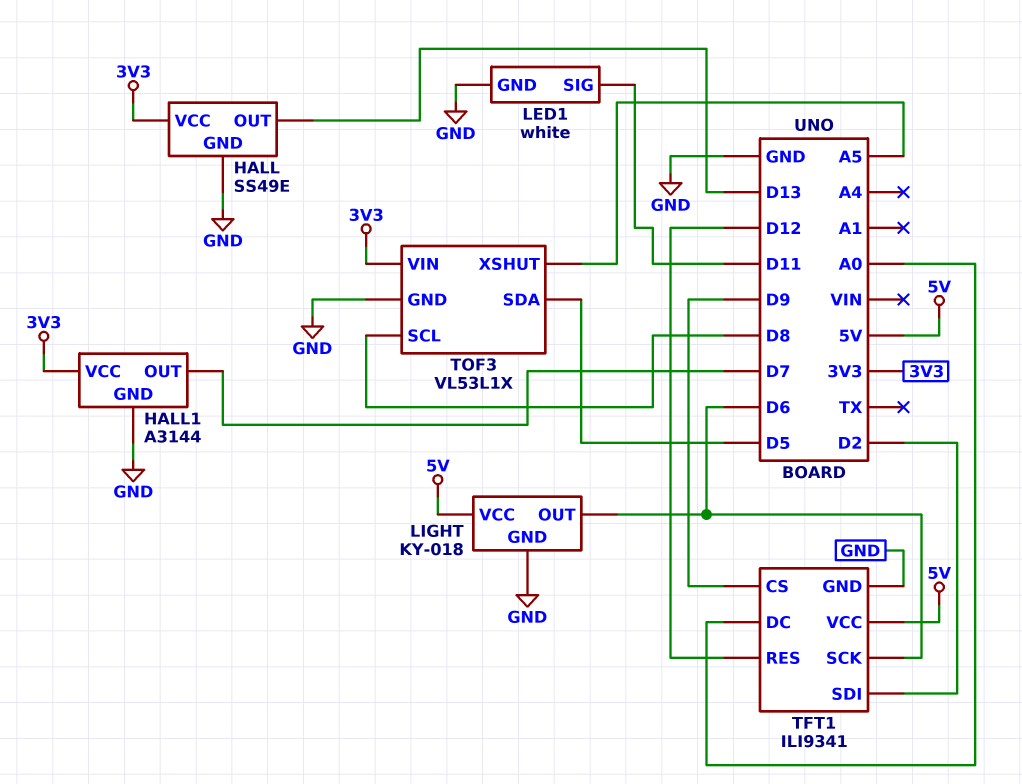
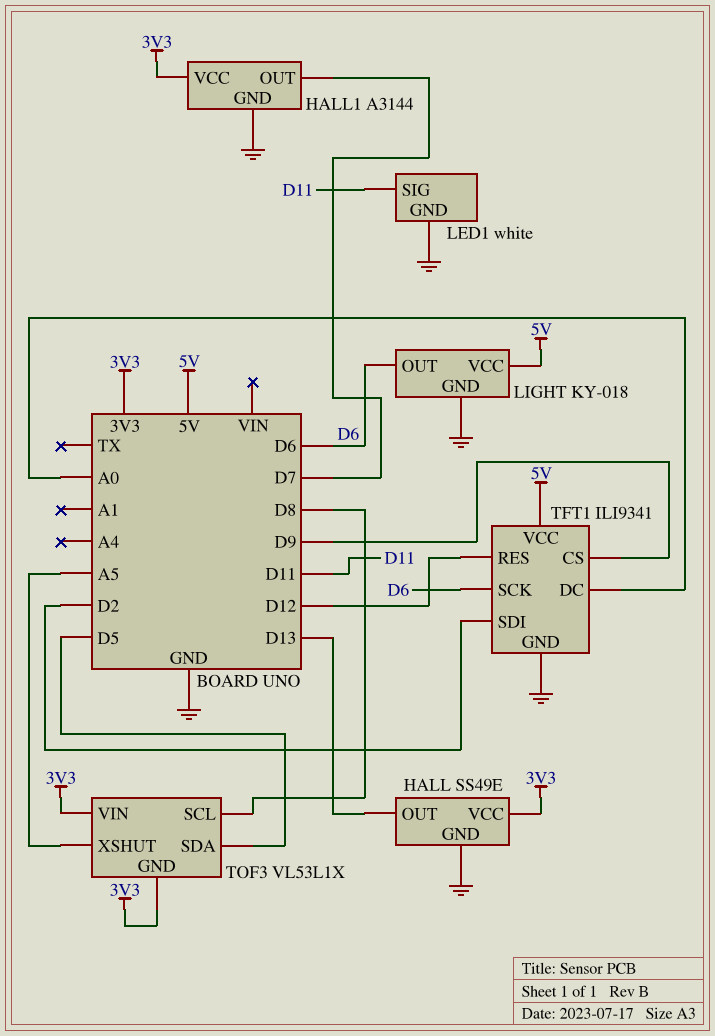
TOF3 pin GND: GND -> 3V3

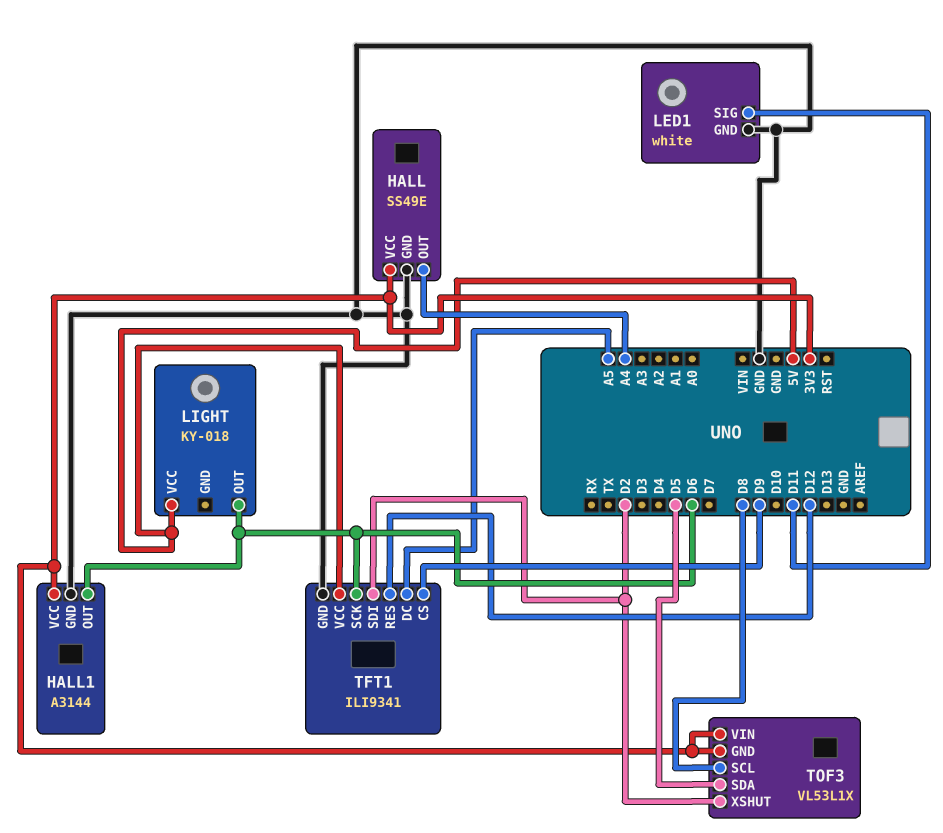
HALL pin OUT: D13 -> A4
HALL1 pin OUT: D7 -> D6
LIGHT pin GND: GND -> none
TFT1 pin DC: A0 -> A5
TOF3 pin XSHUT: A5 -> D2

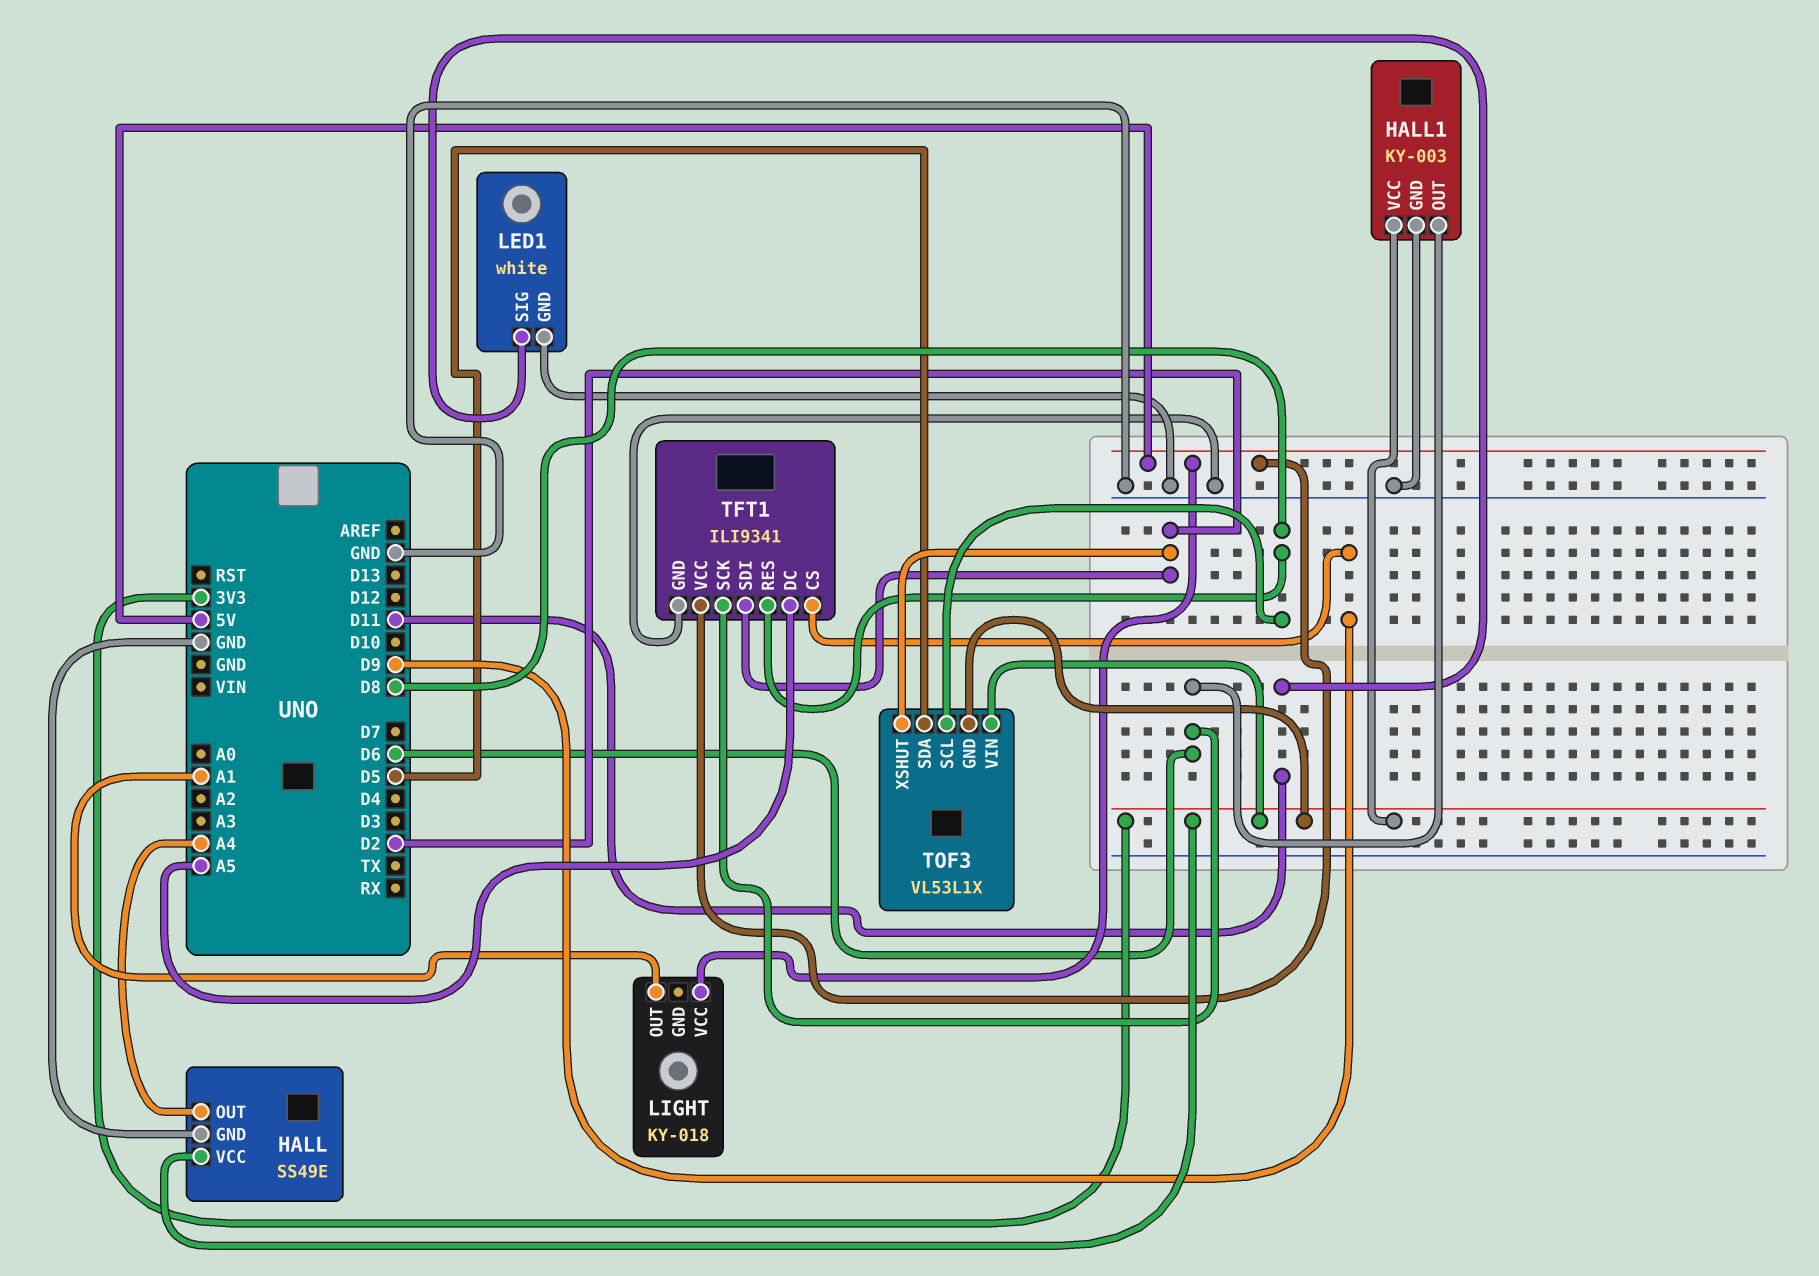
HALL1: A3144 -> KY-003
LIGHT pin OUT: D6 -> A1
TFT1 pin RES: D12 -> D8

